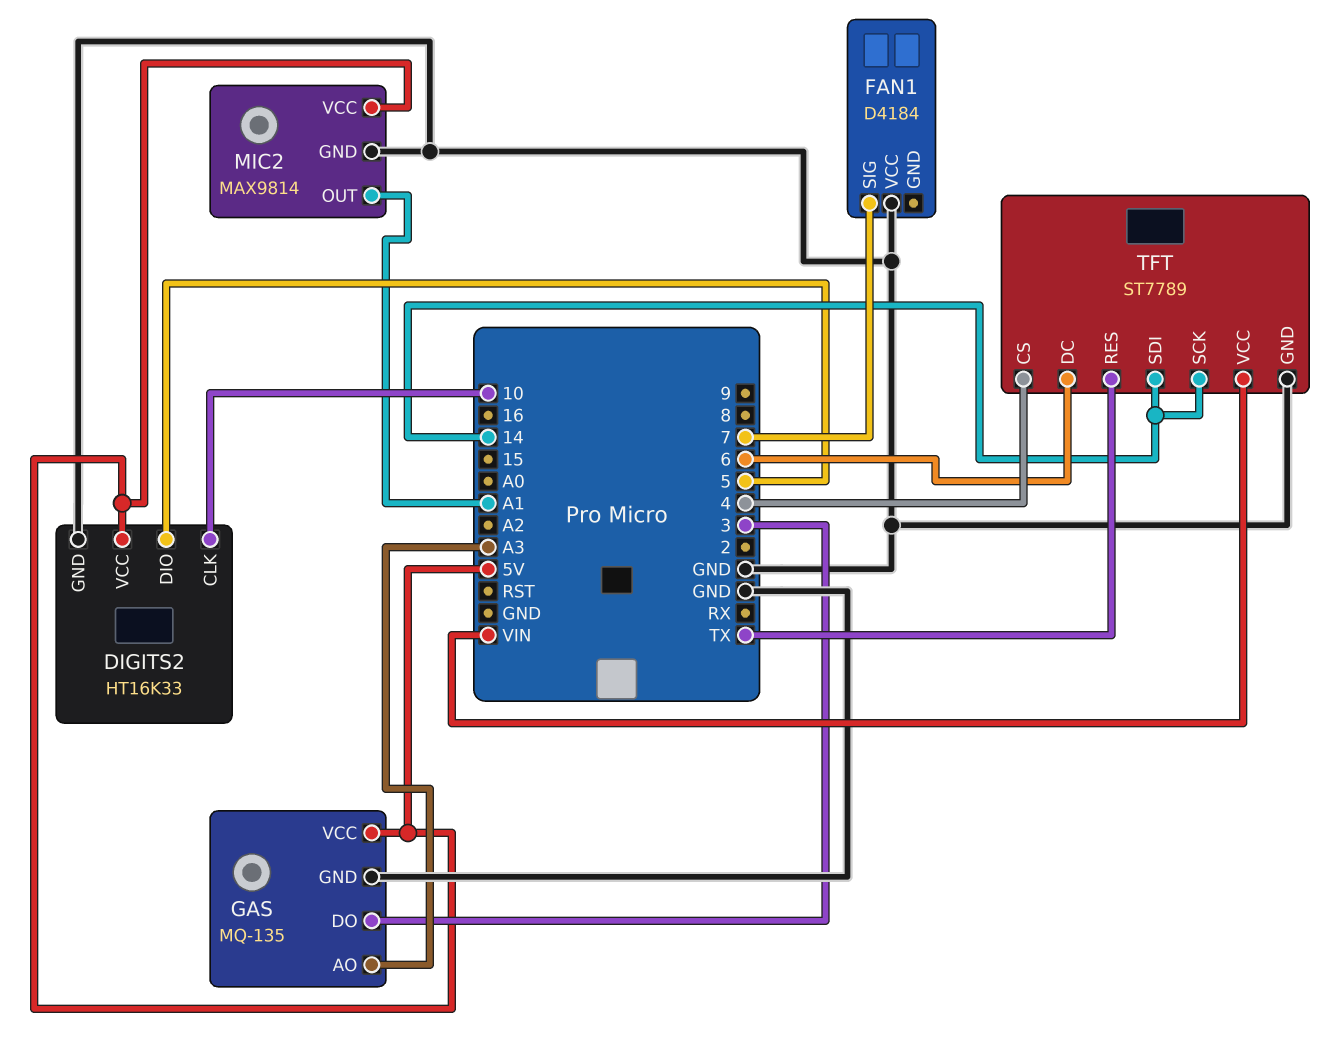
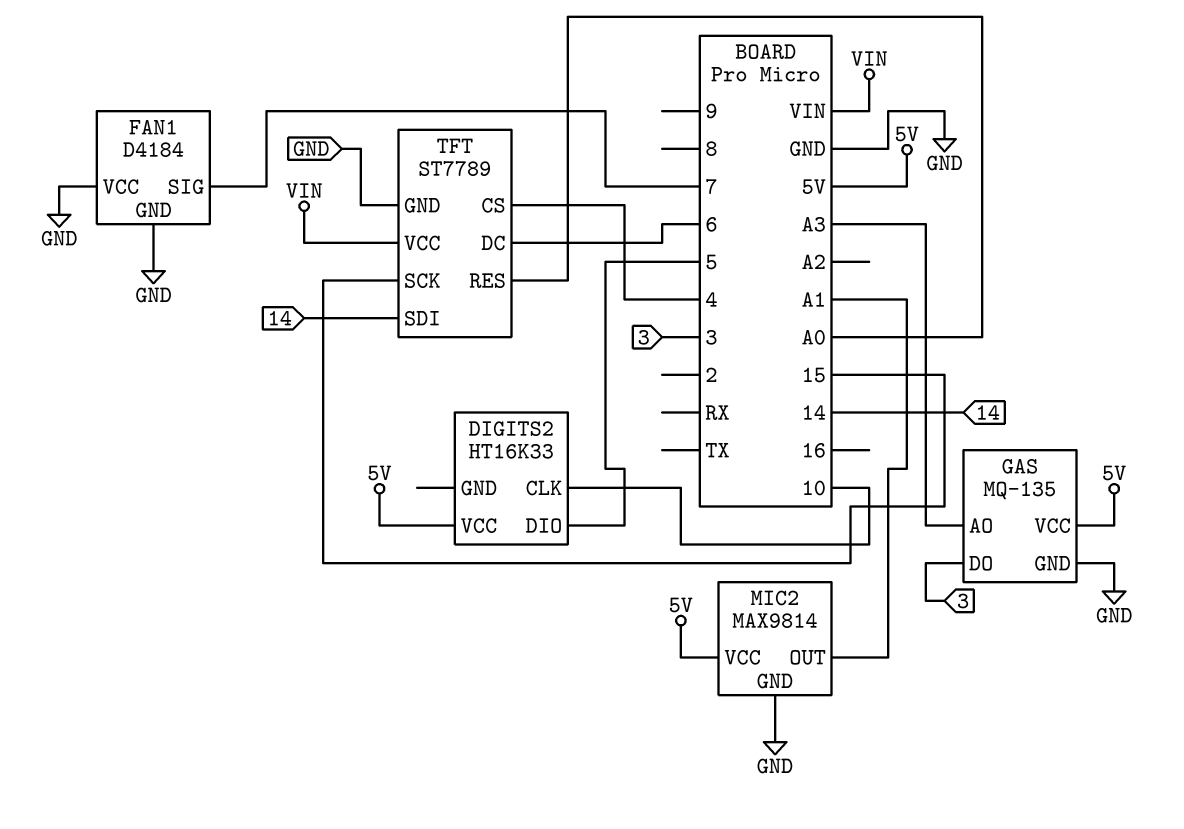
DIGITS2 pin GND: GND -> none
FAN1 pin GND: none -> GND
TFT pin RES: TX -> A0
TFT pin SCK: 14 -> 15

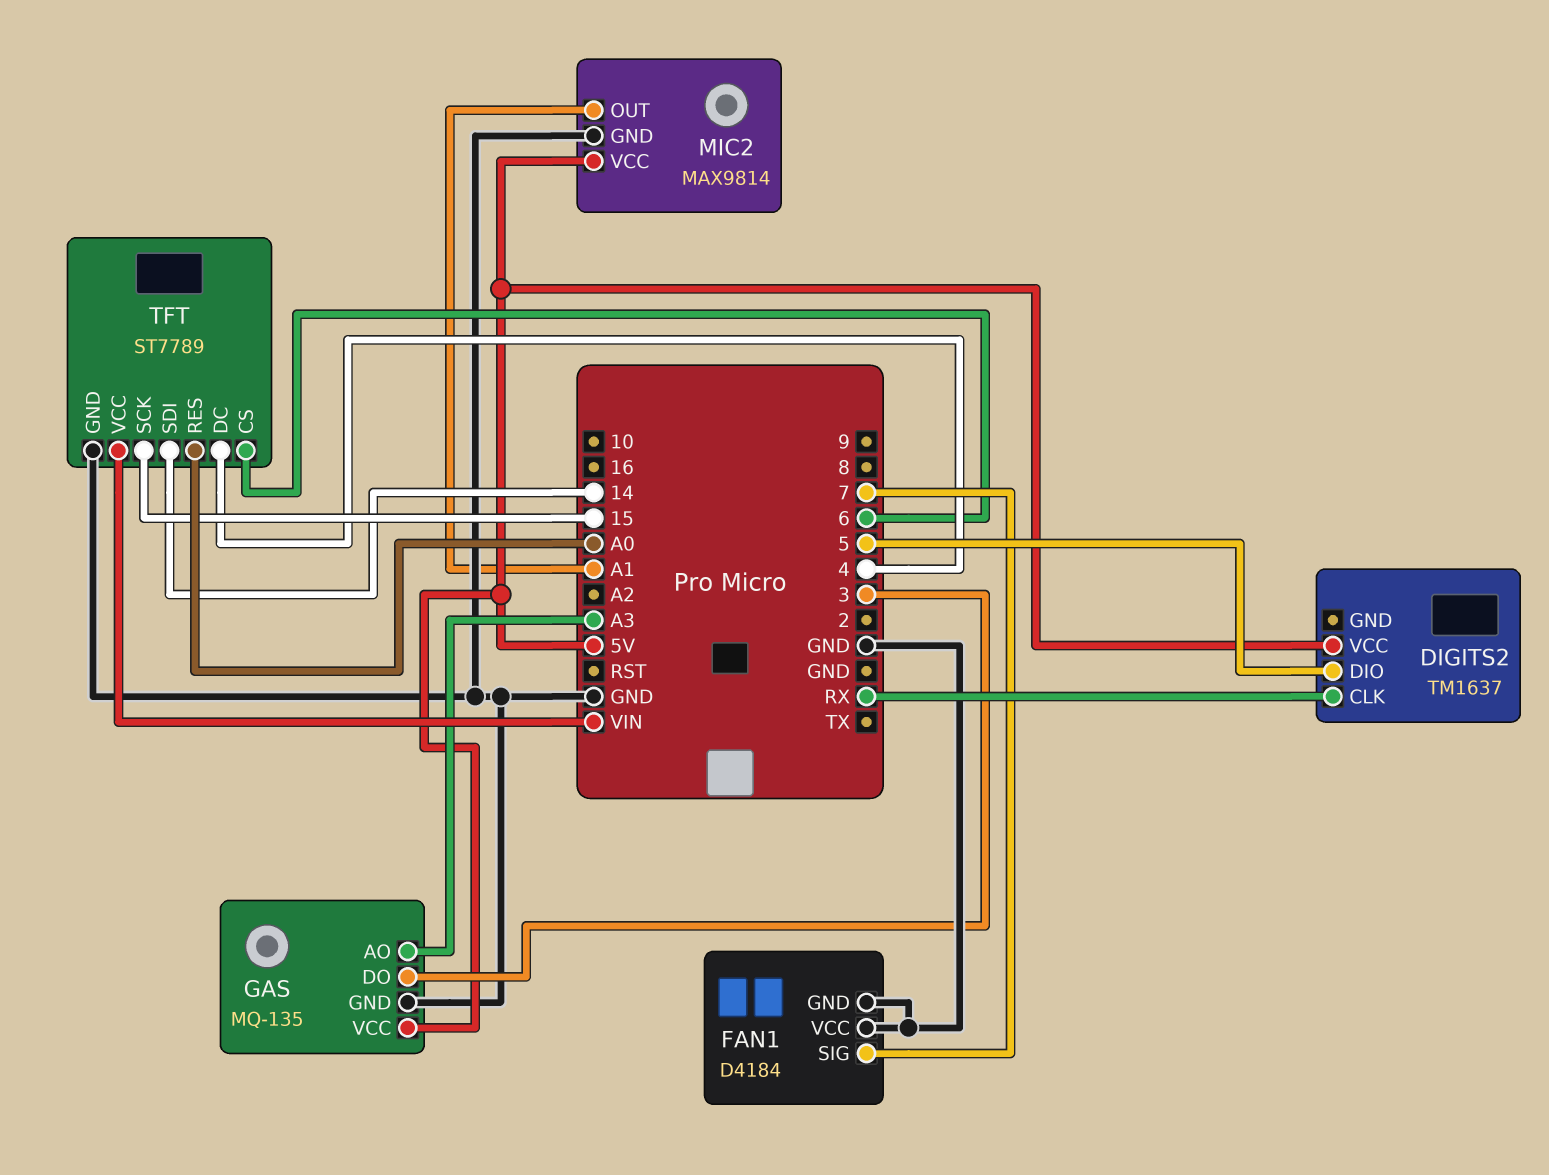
DIGITS2: HT16K33 -> TM1637
DIGITS2 pin CLK: 10 -> RX
TFT pin CS: 4 -> 6
TFT pin DC: 6 -> 4

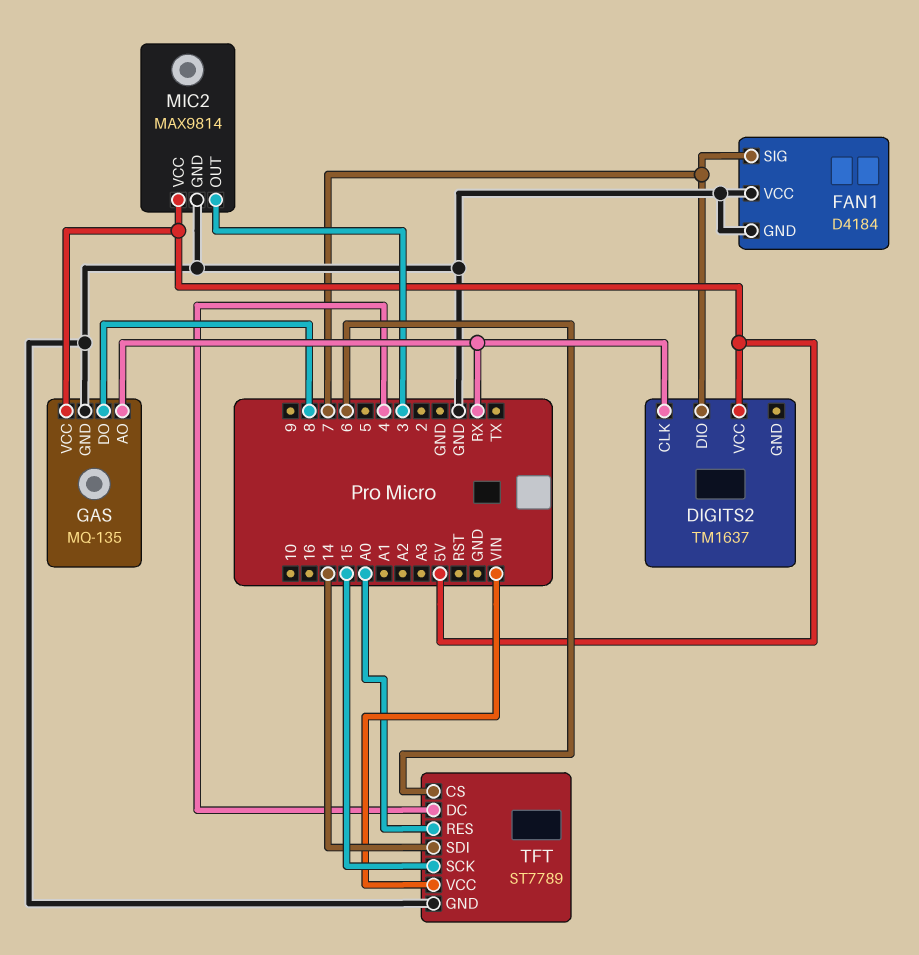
DIGITS2 pin DIO: 5 -> 7
GAS pin AO: A3 -> RX
GAS pin DO: 3 -> 8
MIC2 pin OUT: A1 -> 3

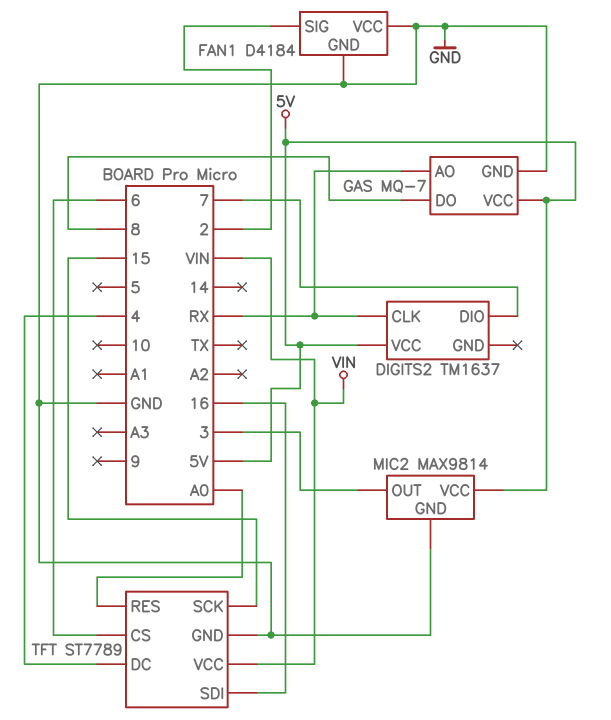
FAN1 pin SIG: 7 -> 2
GAS: MQ-135 -> MQ-7
TFT pin SDI: 14 -> 16

